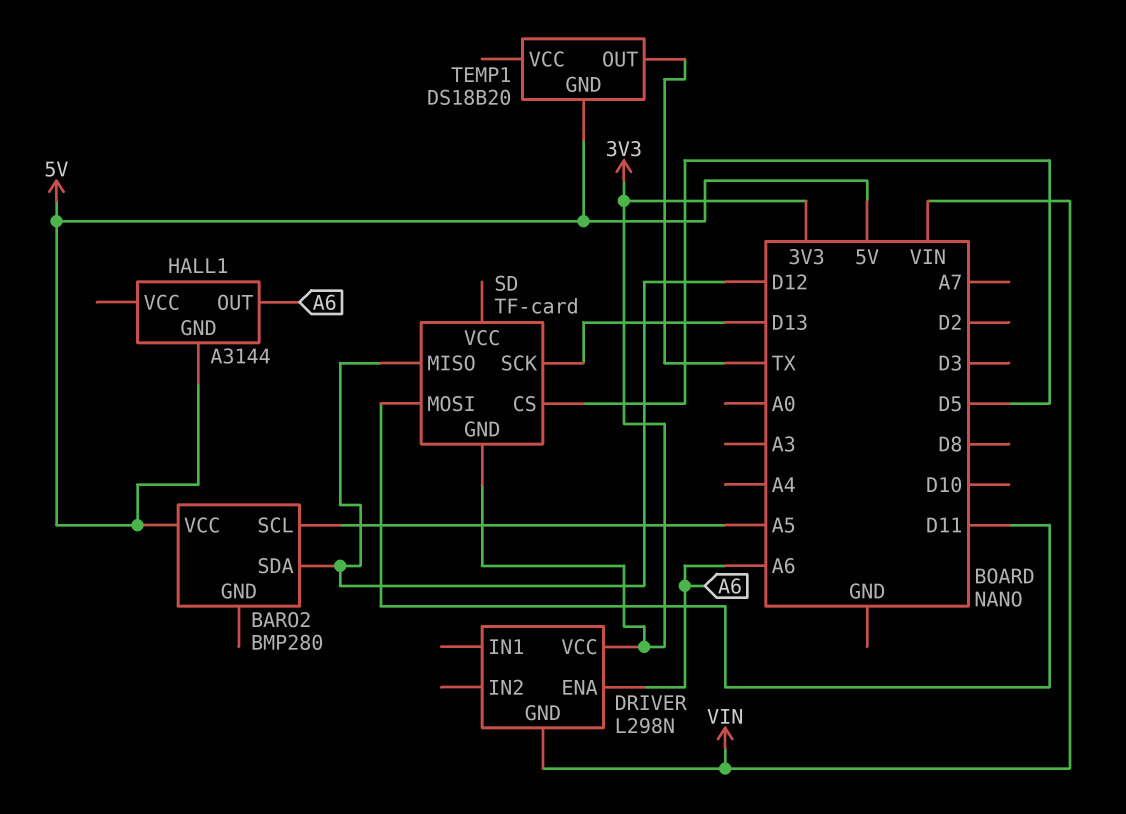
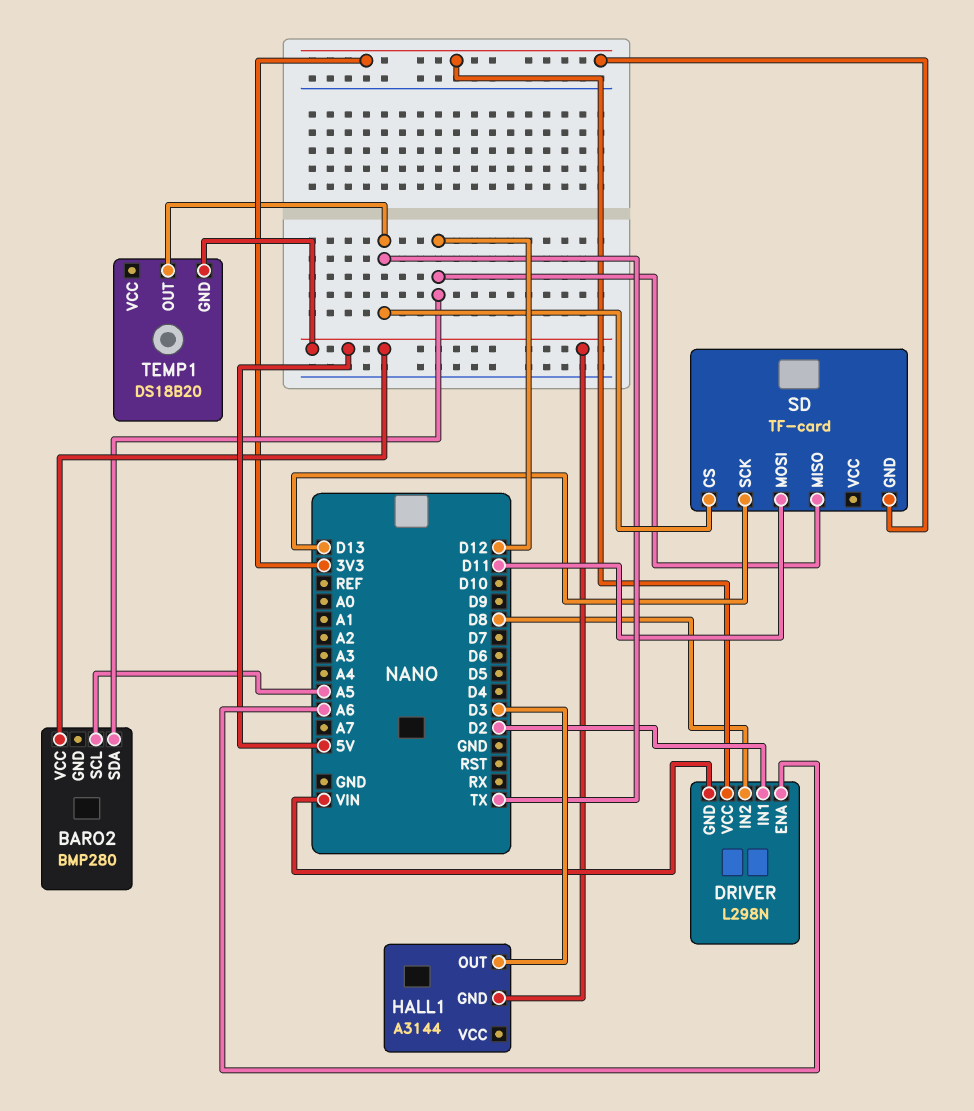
DRIVER pin IN1: none -> D2
DRIVER pin IN2: none -> D8
HALL1 pin OUT: A6 -> D3
SD pin CS: D5 -> TX

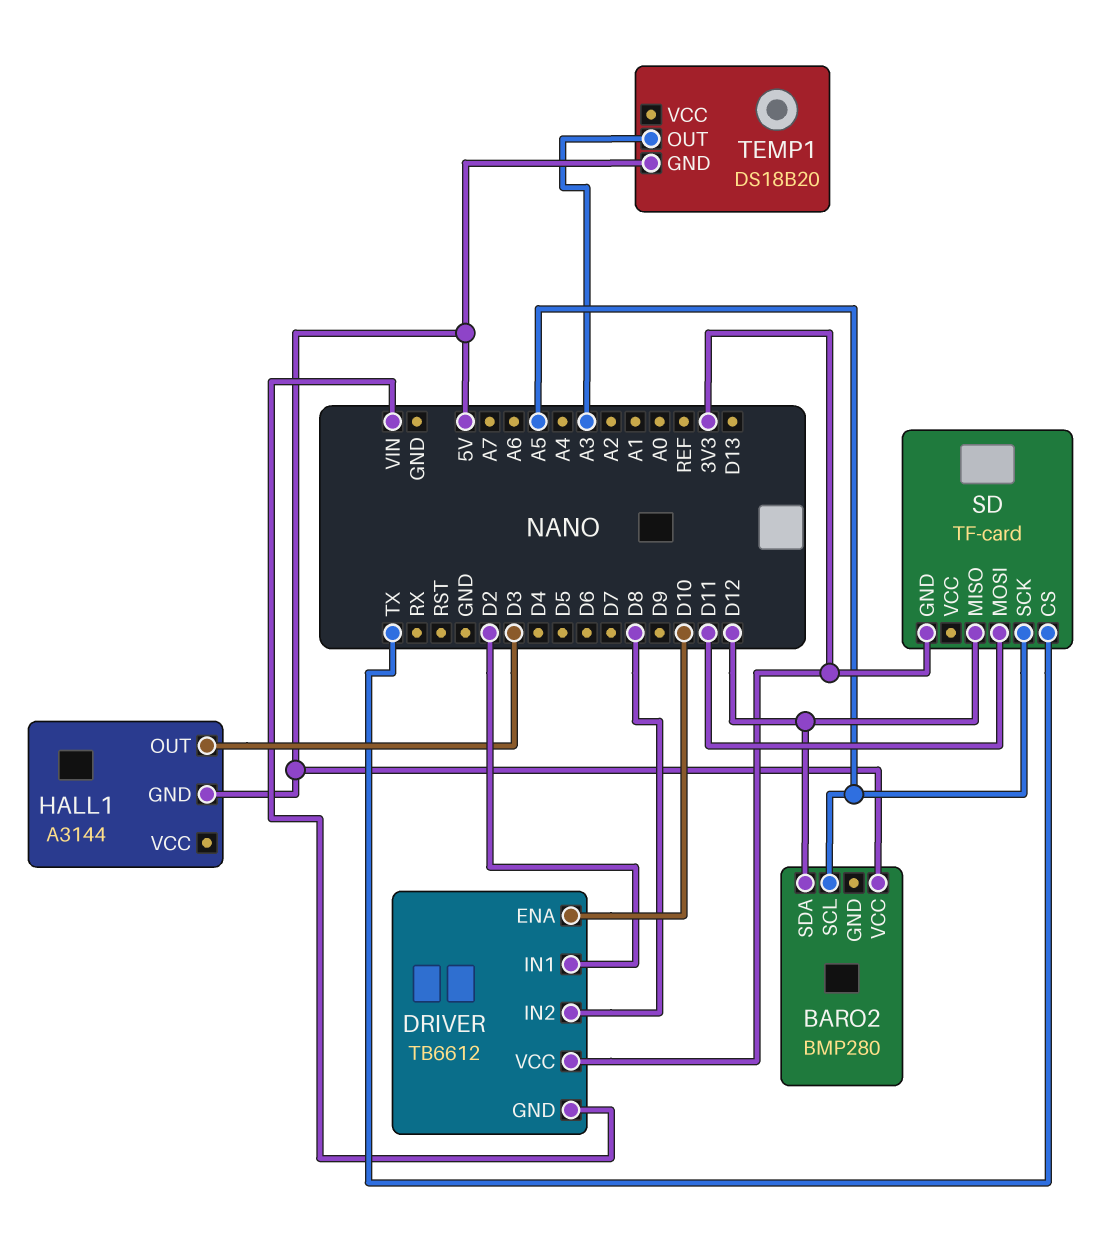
DRIVER: L298N -> TB6612
DRIVER pin ENA: A6 -> D10
SD pin SCK: D13 -> A5
TEMP1 pin OUT: TX -> A3

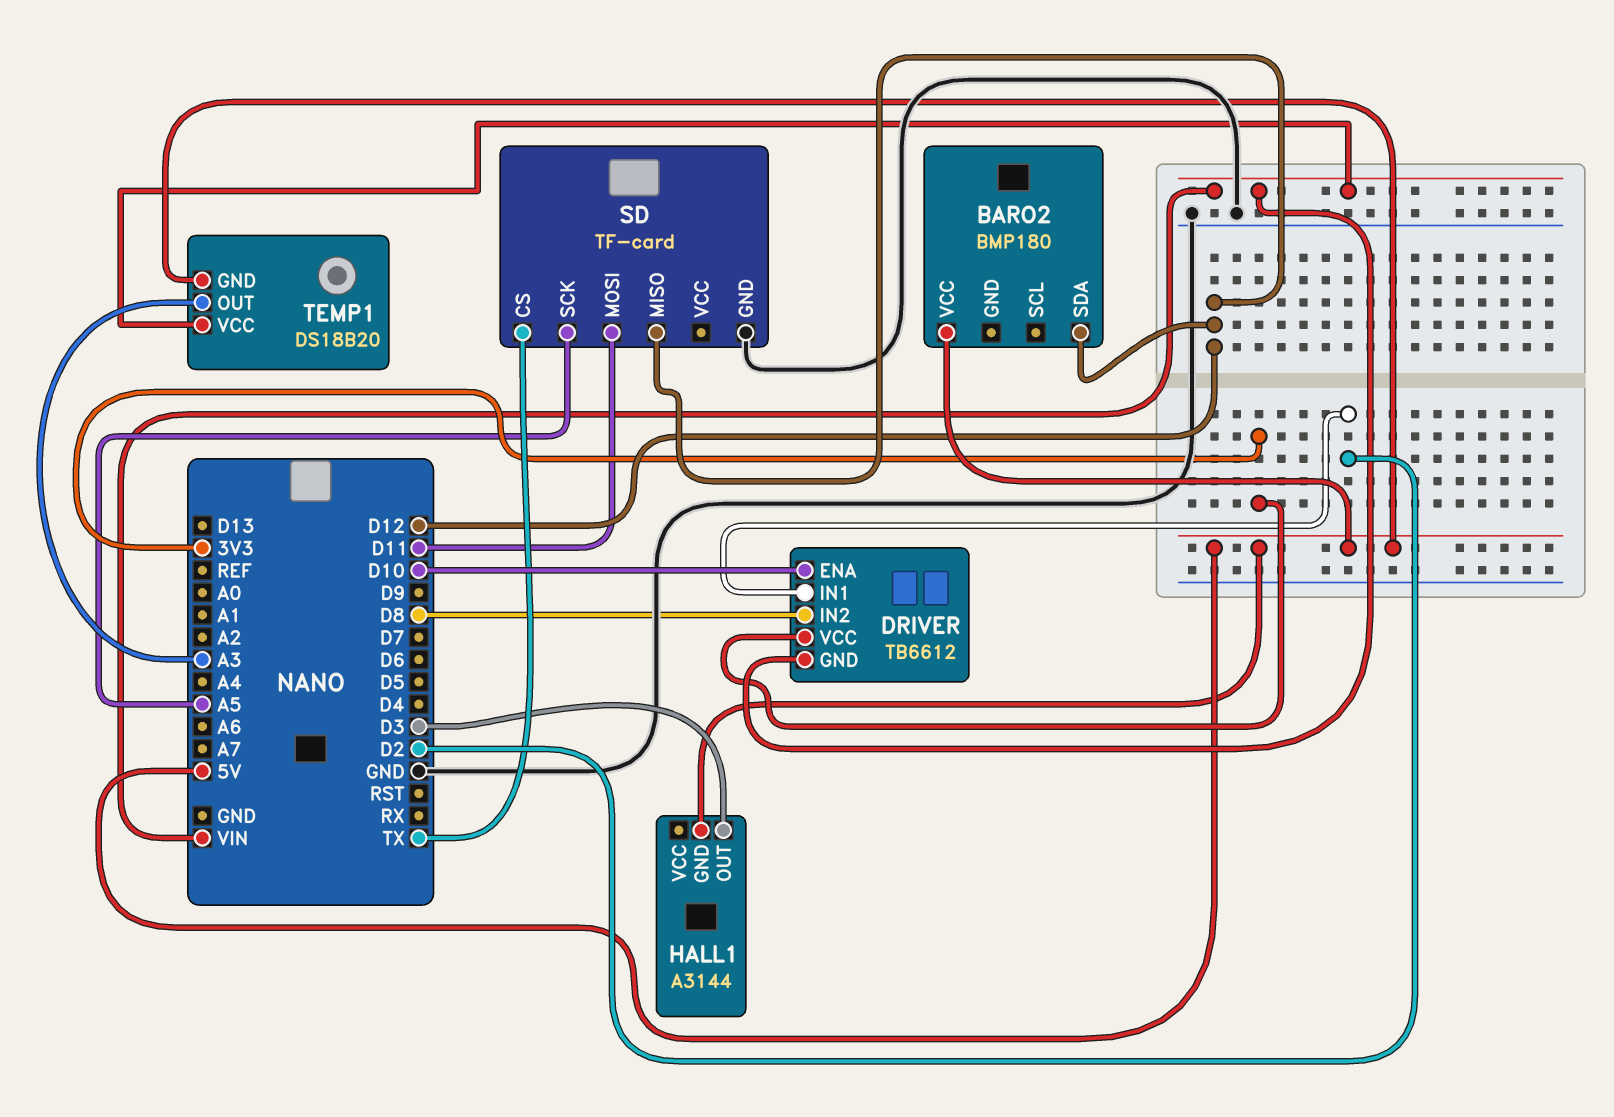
BARO2: BMP280 -> BMP180
BARO2 pin SCL: A5 -> none
SD pin GND: 3V3 -> GND
TEMP1 pin VCC: none -> VIN

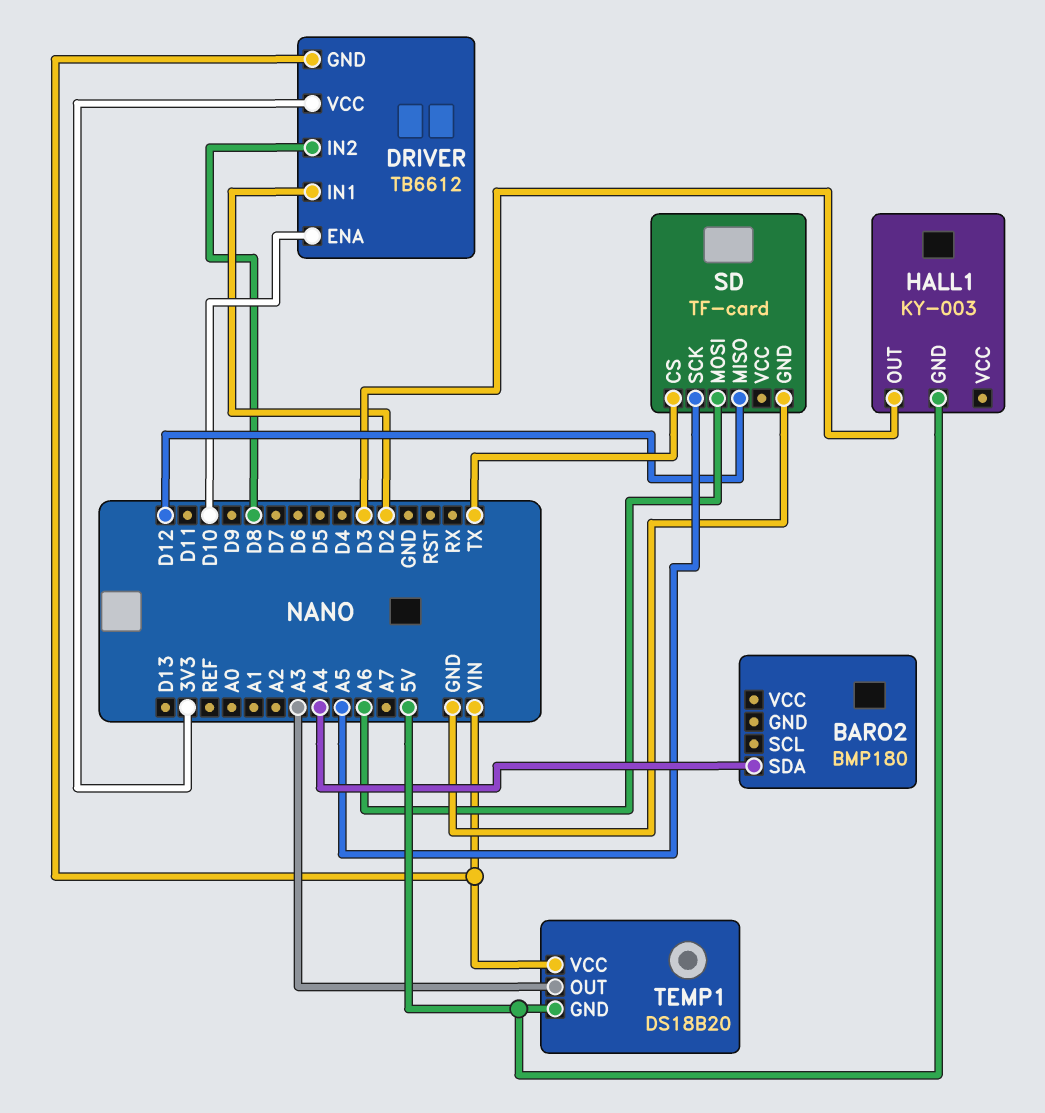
BARO2 pin SDA: D12 -> A4
BARO2 pin VCC: 5V -> none
HALL1: A3144 -> KY-003
SD pin MOSI: D11 -> A6

